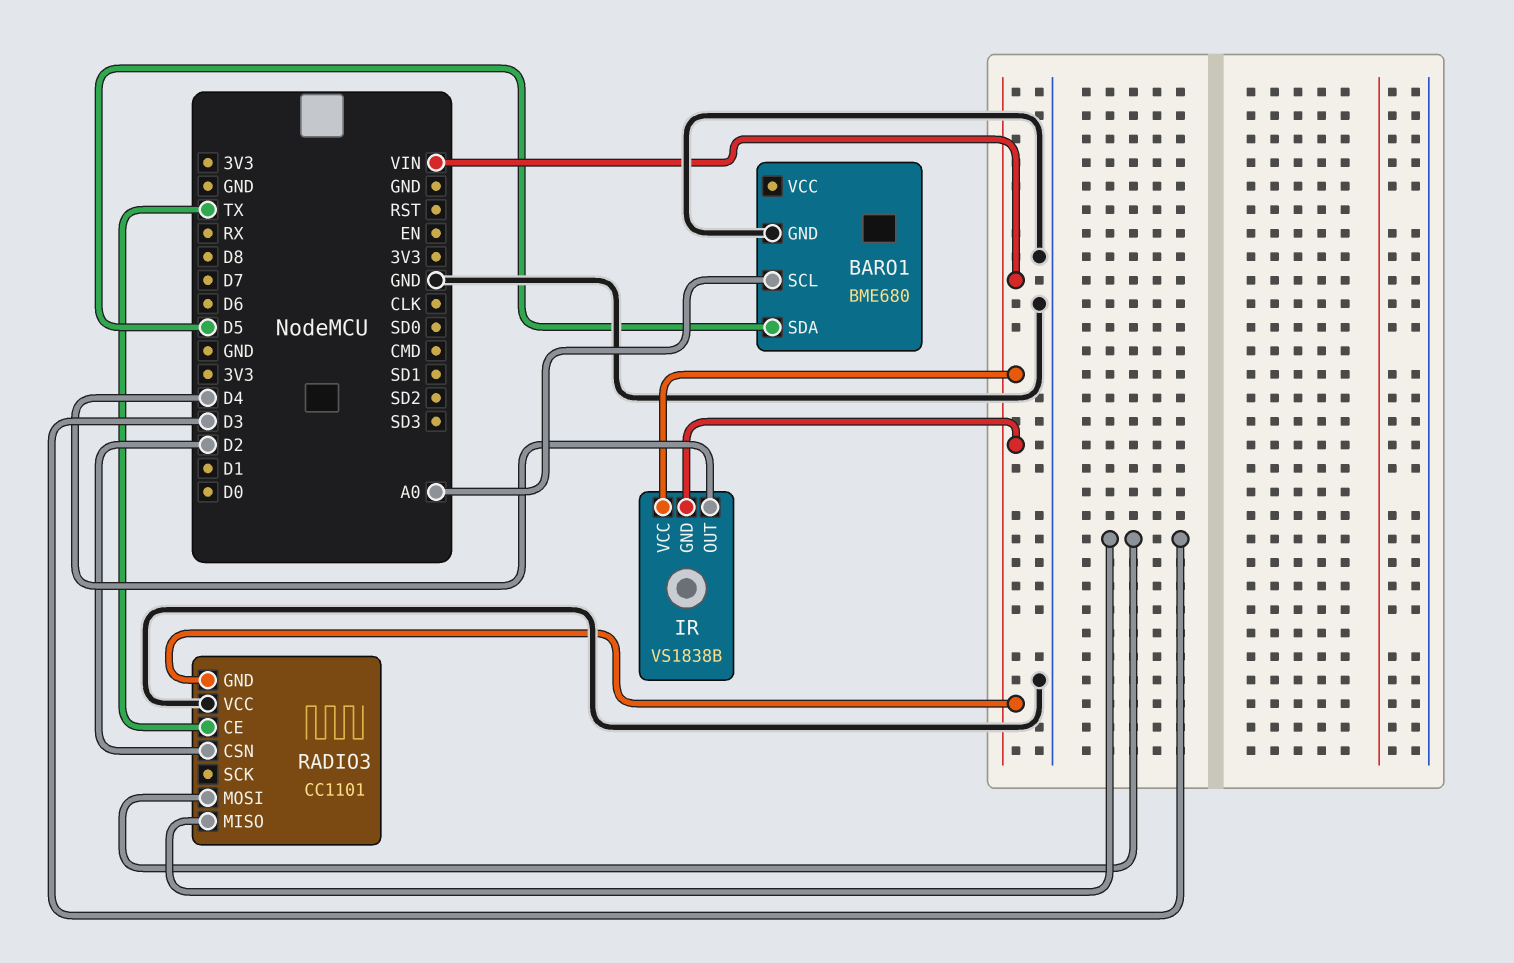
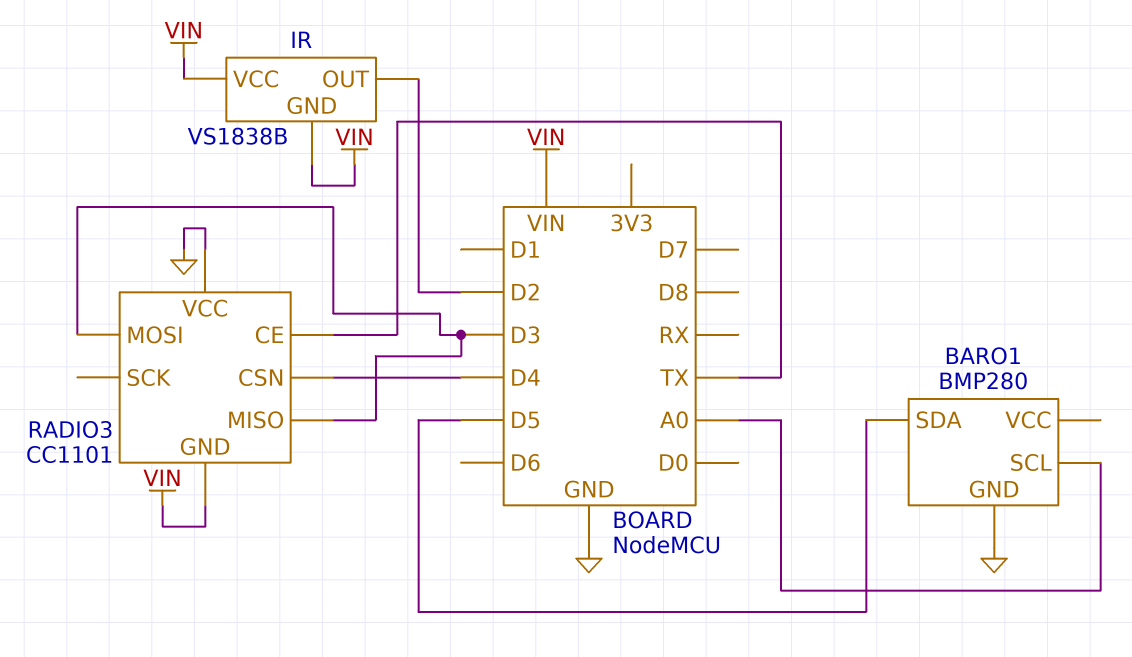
BARO1: BME680 -> BMP280
IR pin OUT: D4 -> D2
RADIO3 pin CSN: D2 -> D4

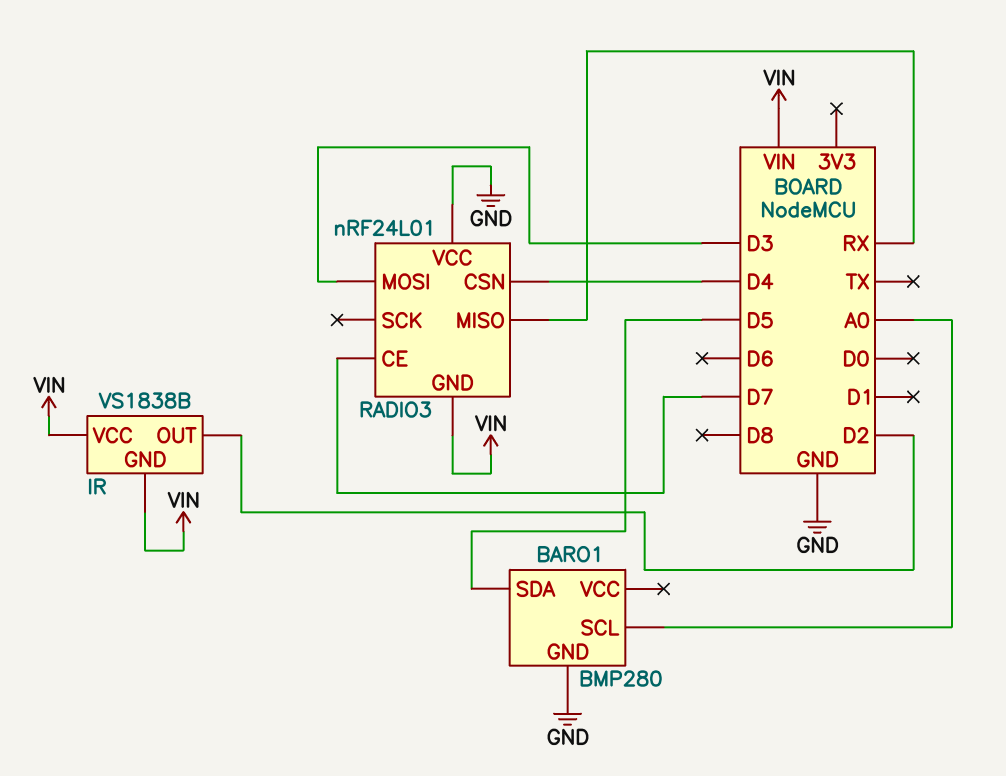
RADIO3: CC1101 -> nRF24L01
RADIO3 pin CE: TX -> D7
RADIO3 pin MISO: D3 -> RX

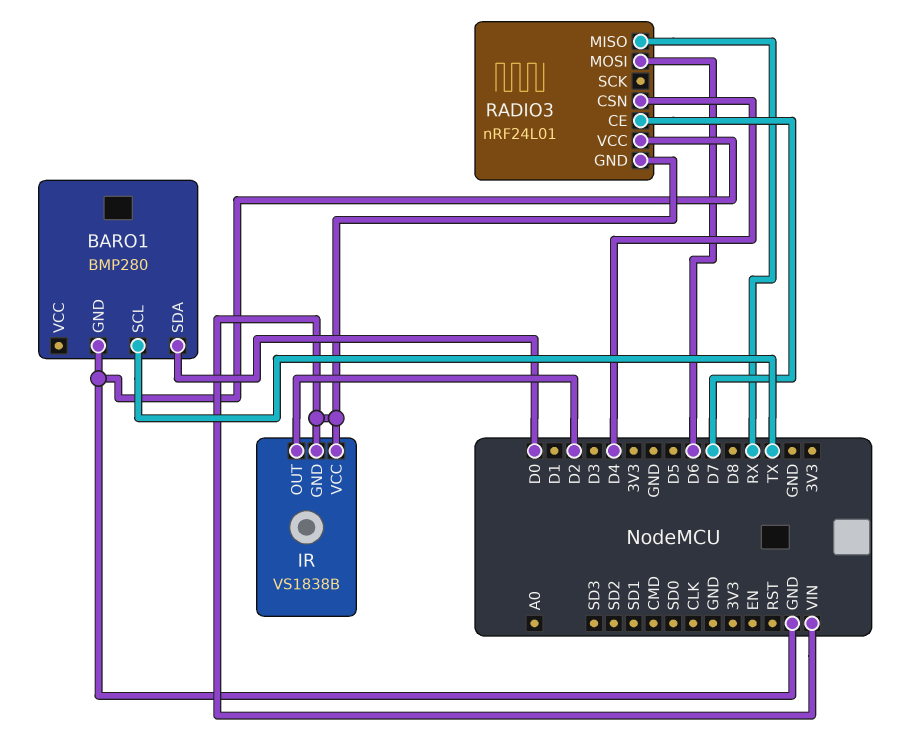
BARO1 pin SCL: A0 -> TX
BARO1 pin SDA: D5 -> D0
RADIO3 pin MOSI: D3 -> D6

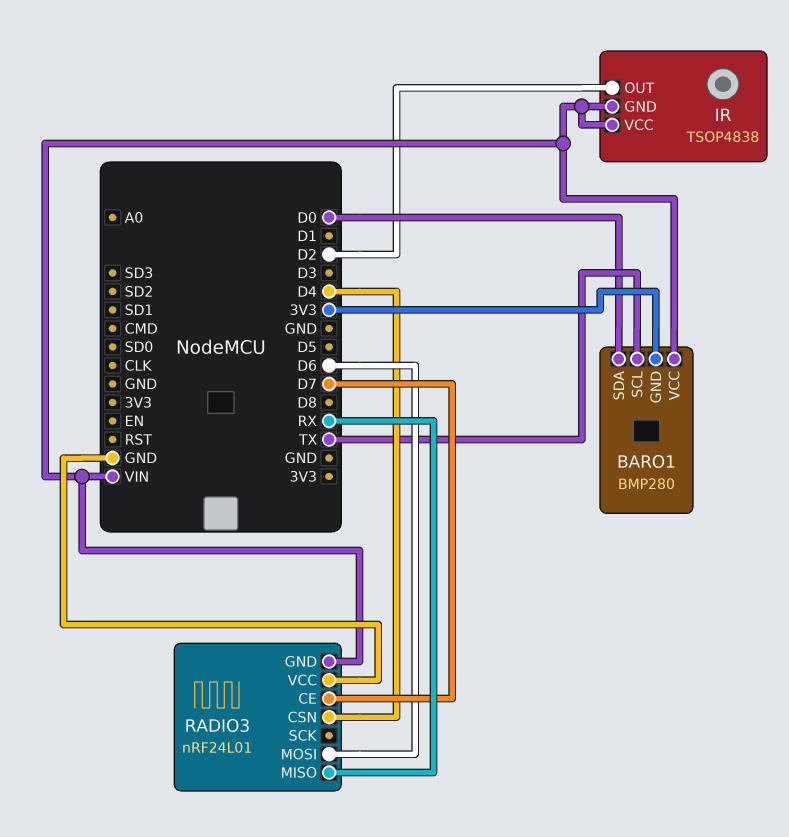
BARO1 pin GND: GND -> 3V3
BARO1 pin VCC: none -> VIN
IR: VS1838B -> TSOP4838

